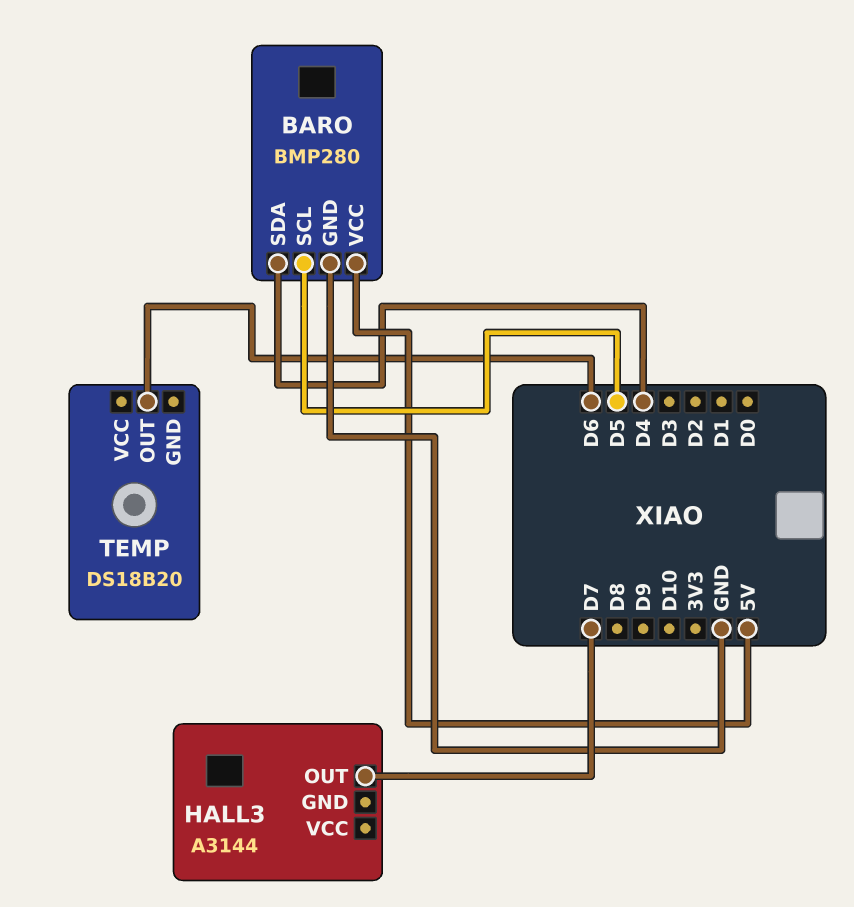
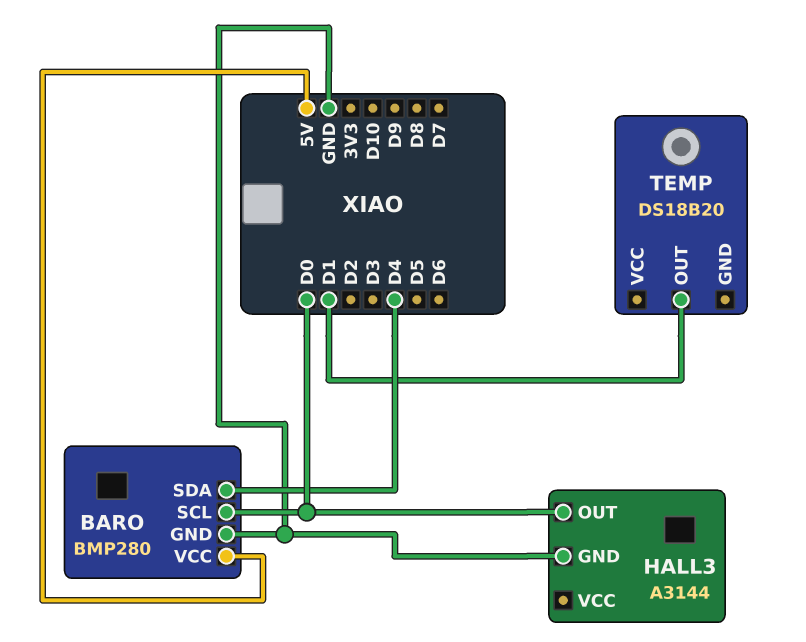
BARO pin SCL: D5 -> D0
HALL3 pin GND: none -> GND
HALL3 pin OUT: D7 -> D0
TEMP pin OUT: D6 -> D1

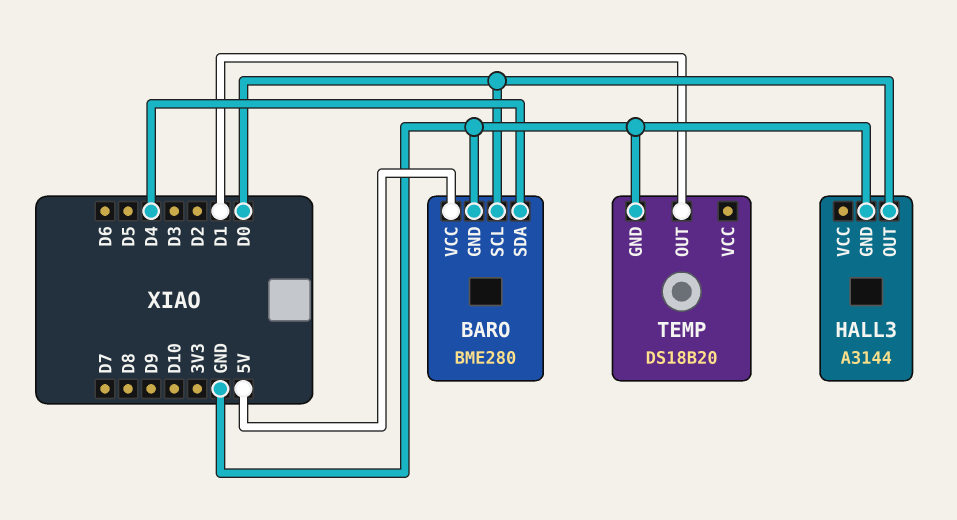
BARO: BMP280 -> BME280
TEMP pin GND: none -> GND

